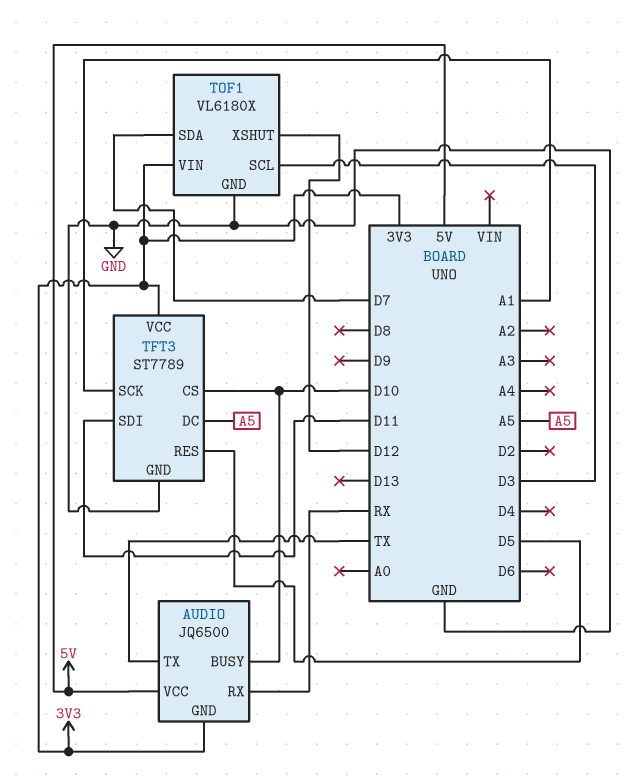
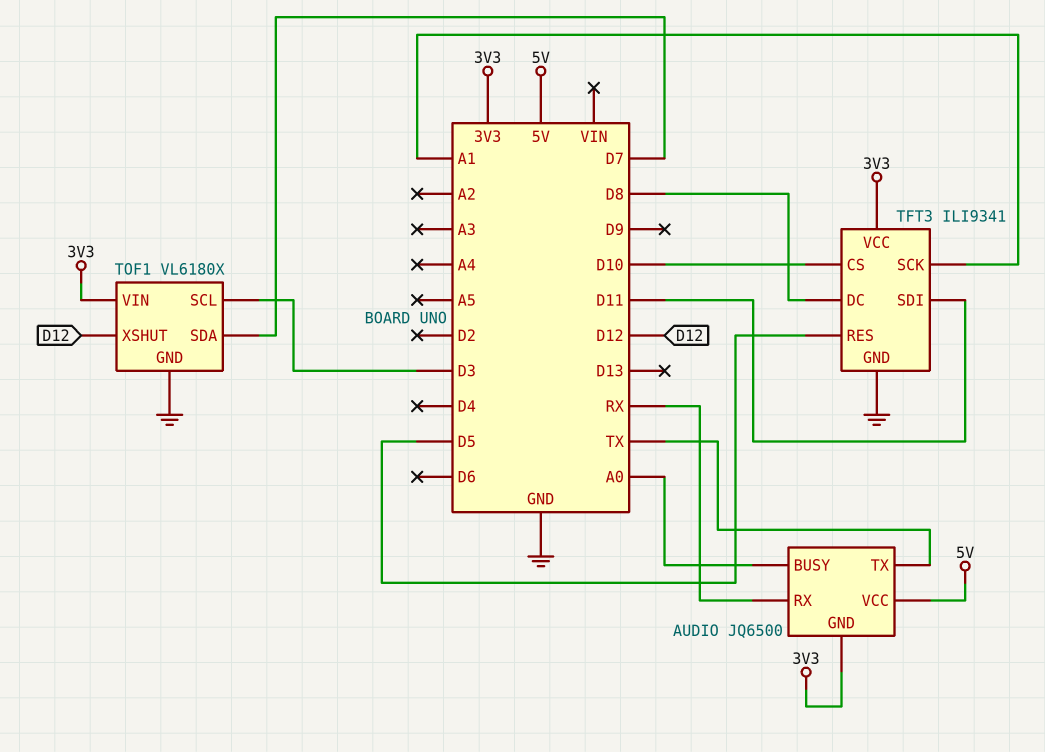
AUDIO pin BUSY: D10 -> A0
TFT3: ST7789 -> ILI9341
TFT3 pin DC: A5 -> D8

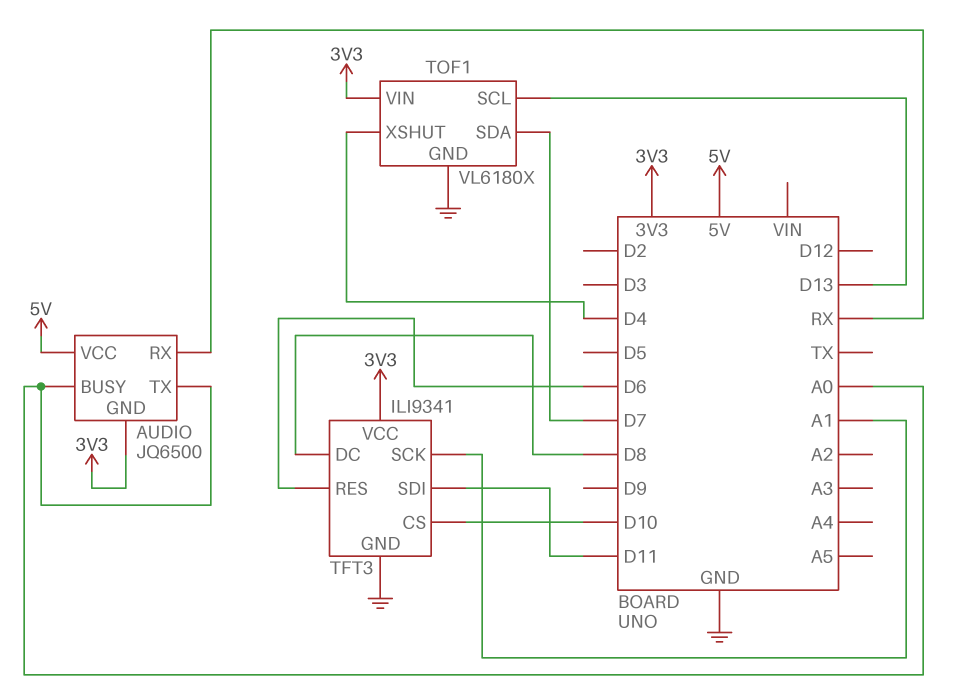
AUDIO pin TX: TX -> A0
TFT3 pin RES: D5 -> D6
TOF1 pin SCL: D3 -> D13
TOF1 pin XSHUT: D12 -> D4

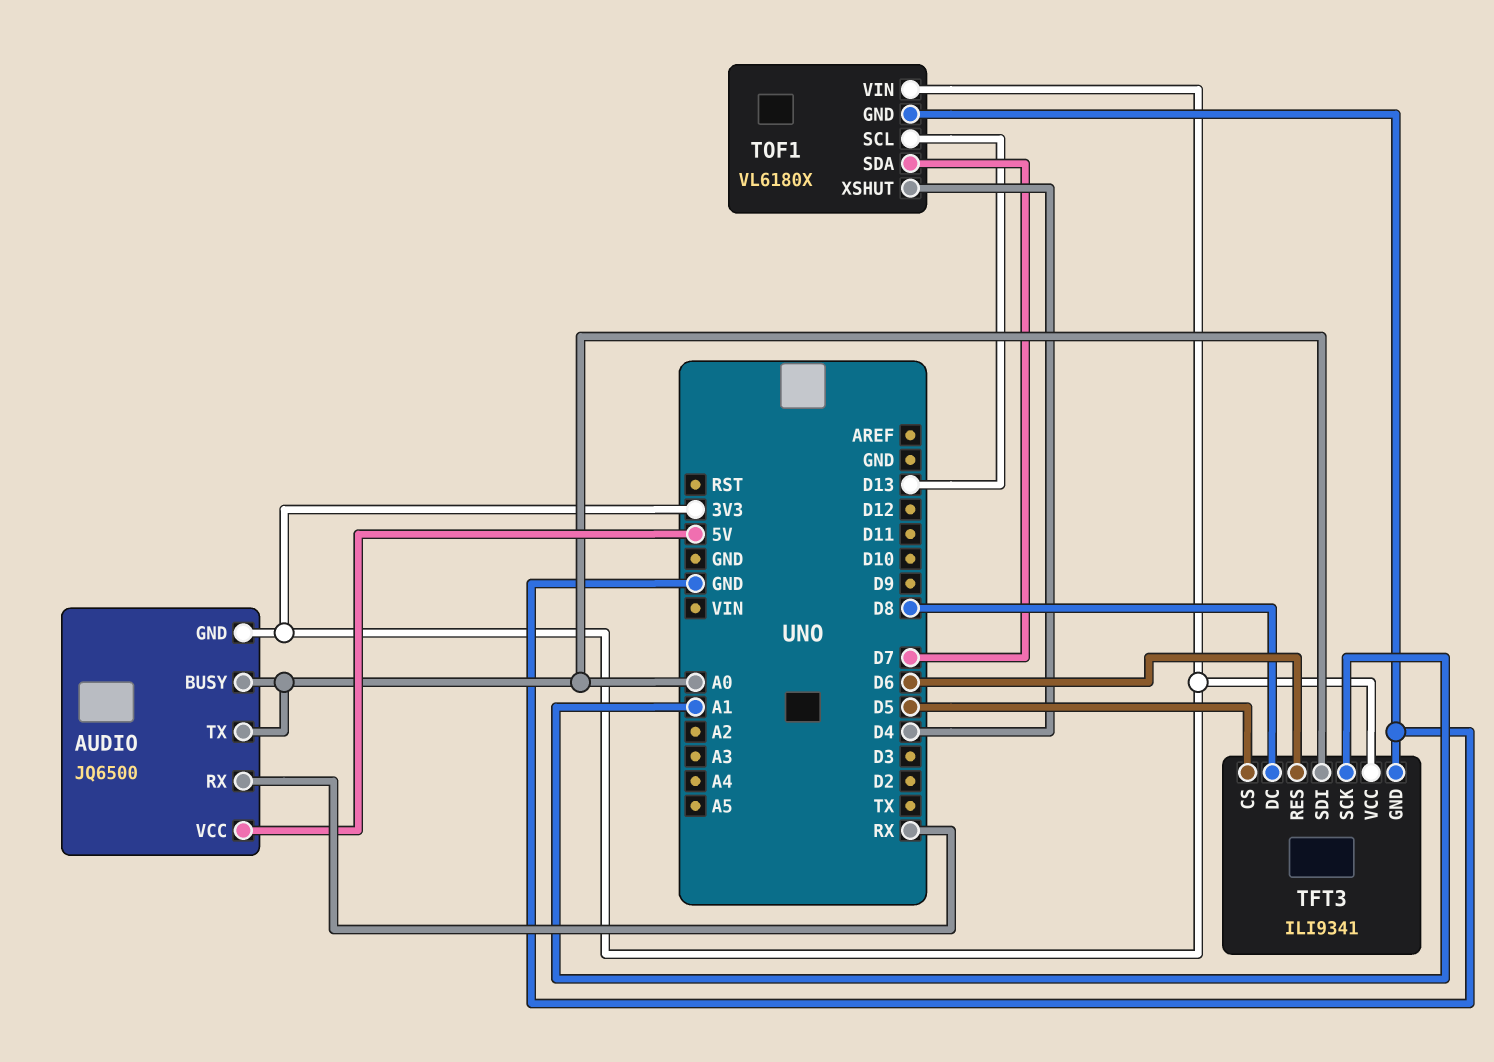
TFT3 pin CS: D10 -> D5
TFT3 pin SDI: D11 -> A0

